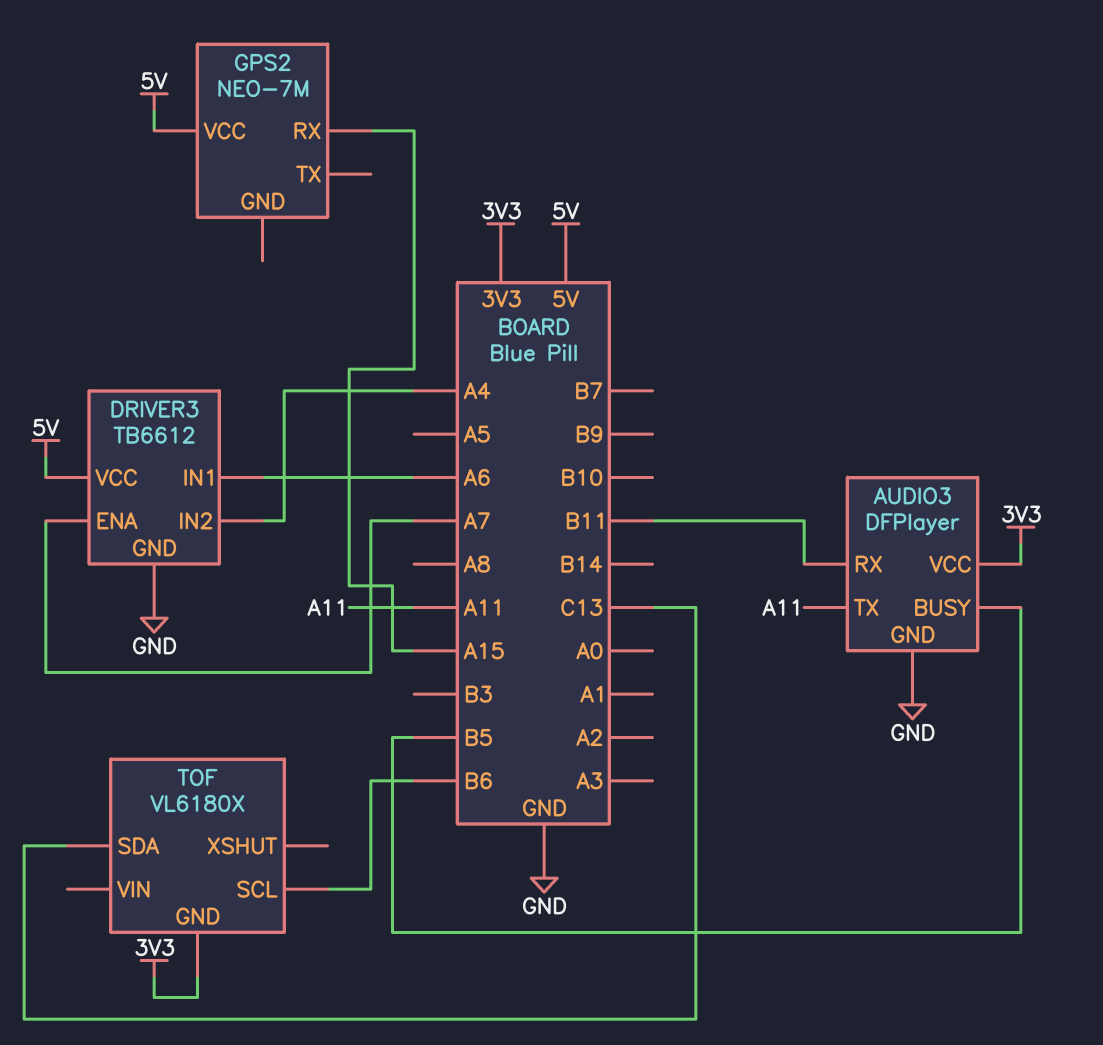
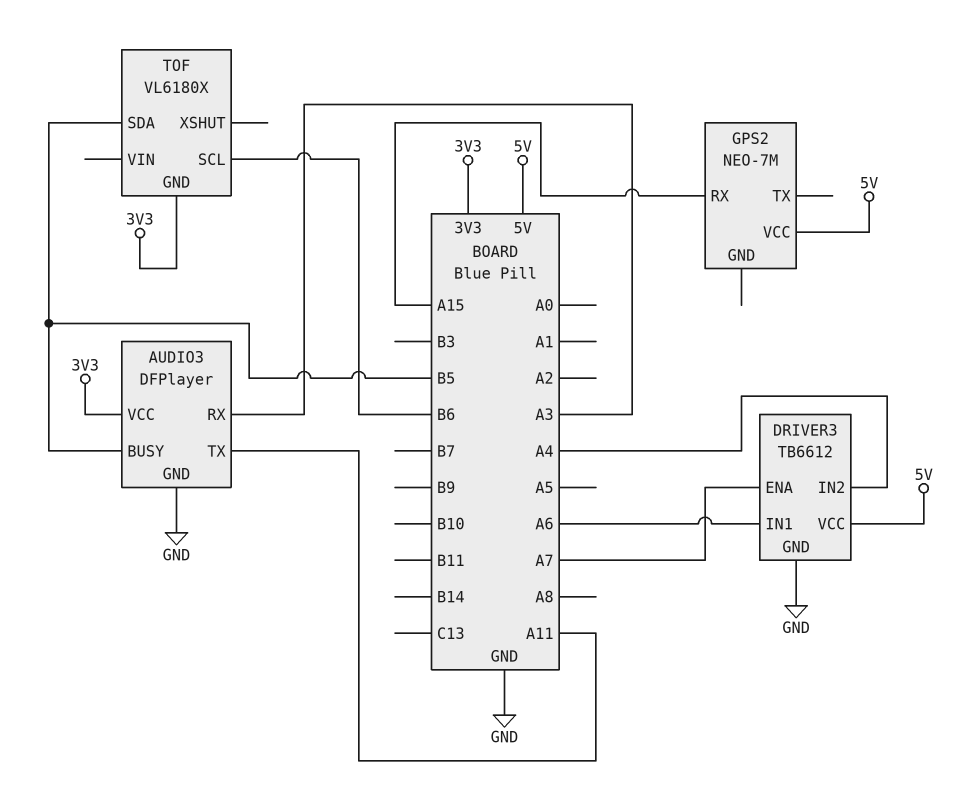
AUDIO3 pin RX: B11 -> A3
TOF pin SDA: C13 -> B5

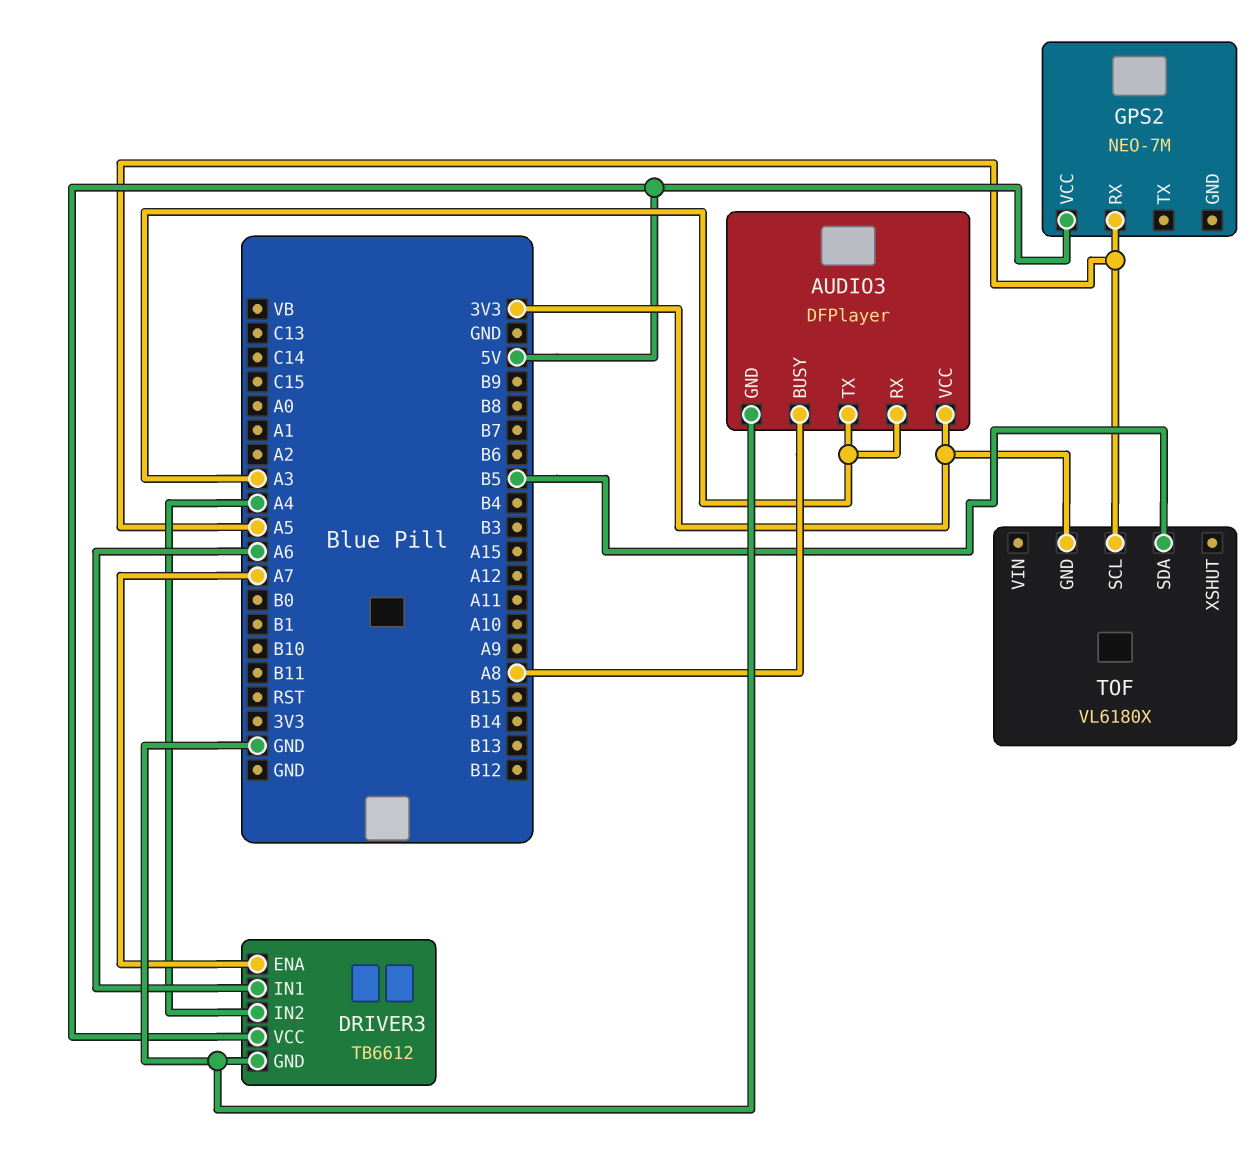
AUDIO3 pin BUSY: B5 -> A8
AUDIO3 pin TX: A11 -> A3
GPS2 pin RX: A15 -> A5
TOF pin SCL: B6 -> A5

